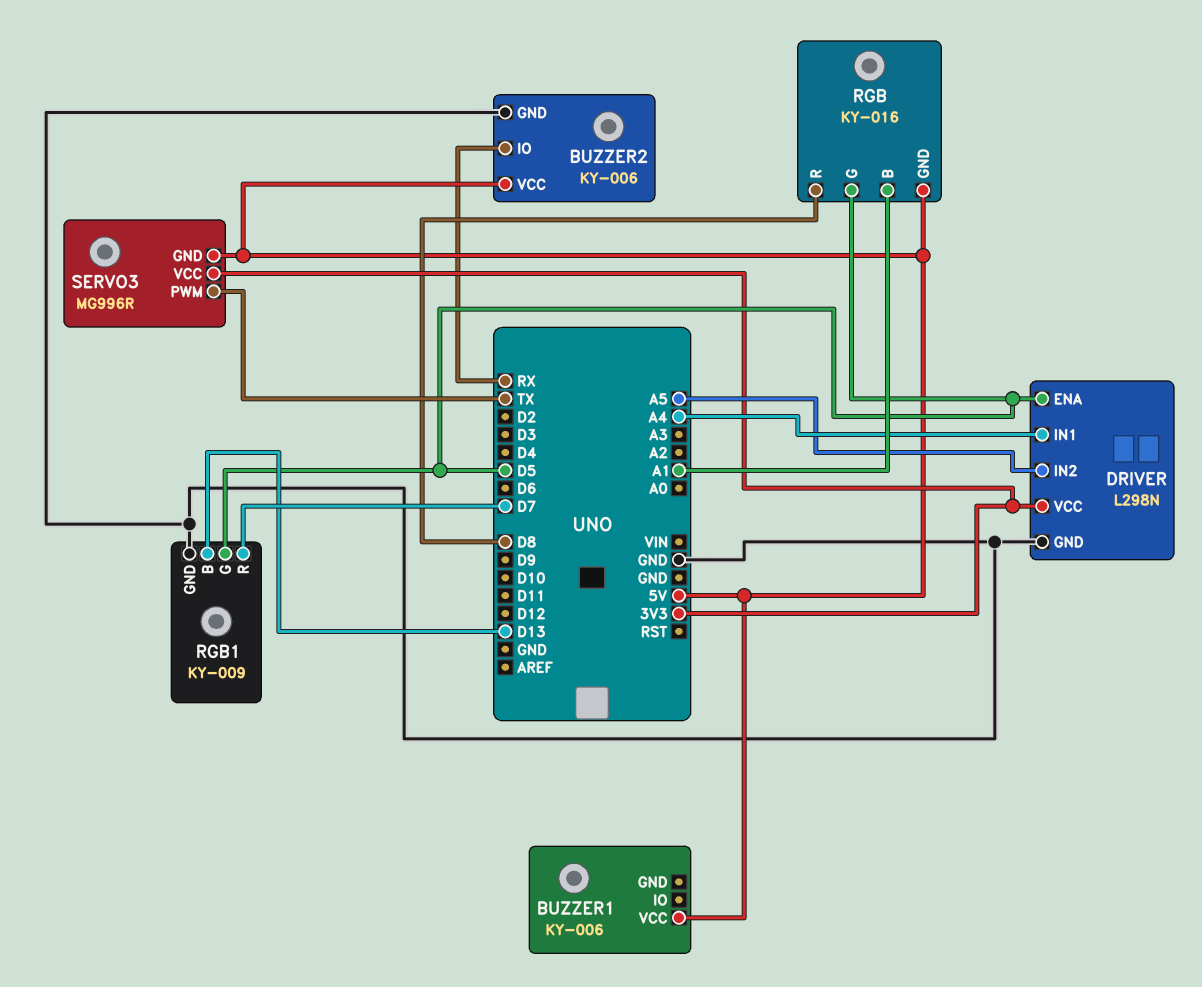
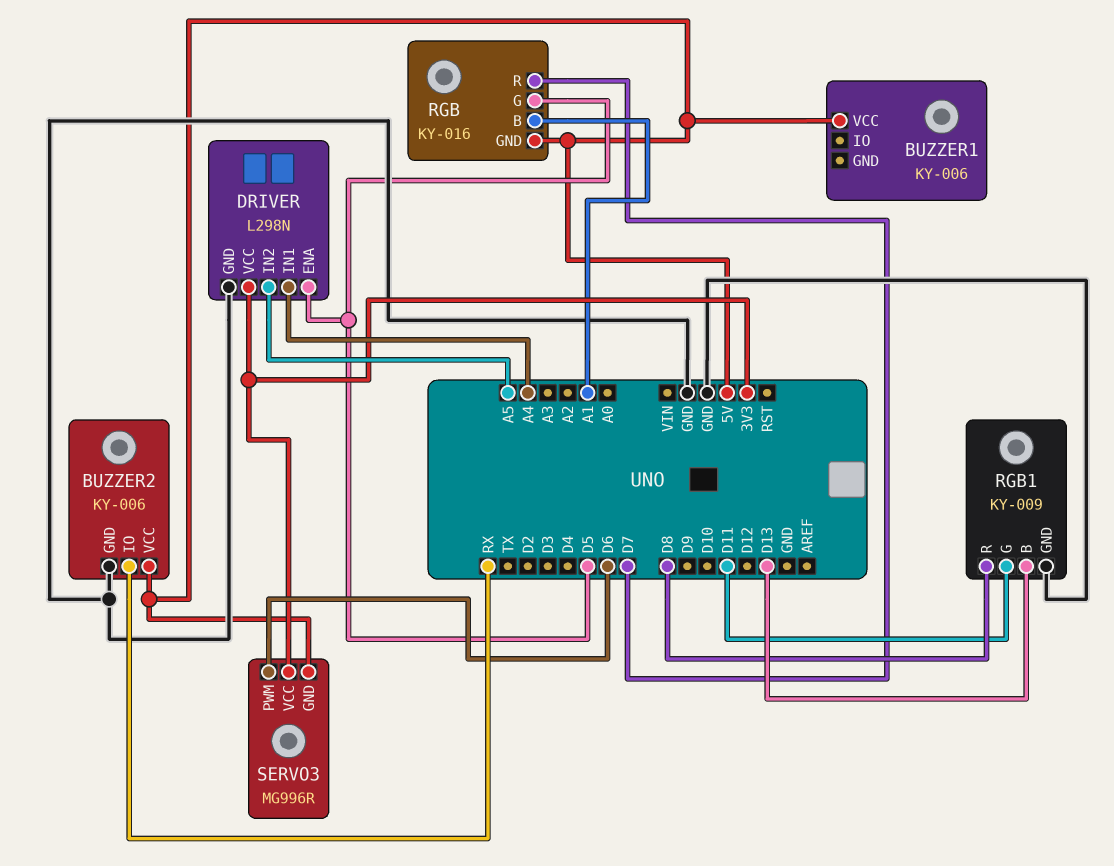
RGB pin R: D8 -> D7
RGB1 pin G: D5 -> D11
RGB1 pin R: D7 -> D8
SERVO3 pin PWM: TX -> D6

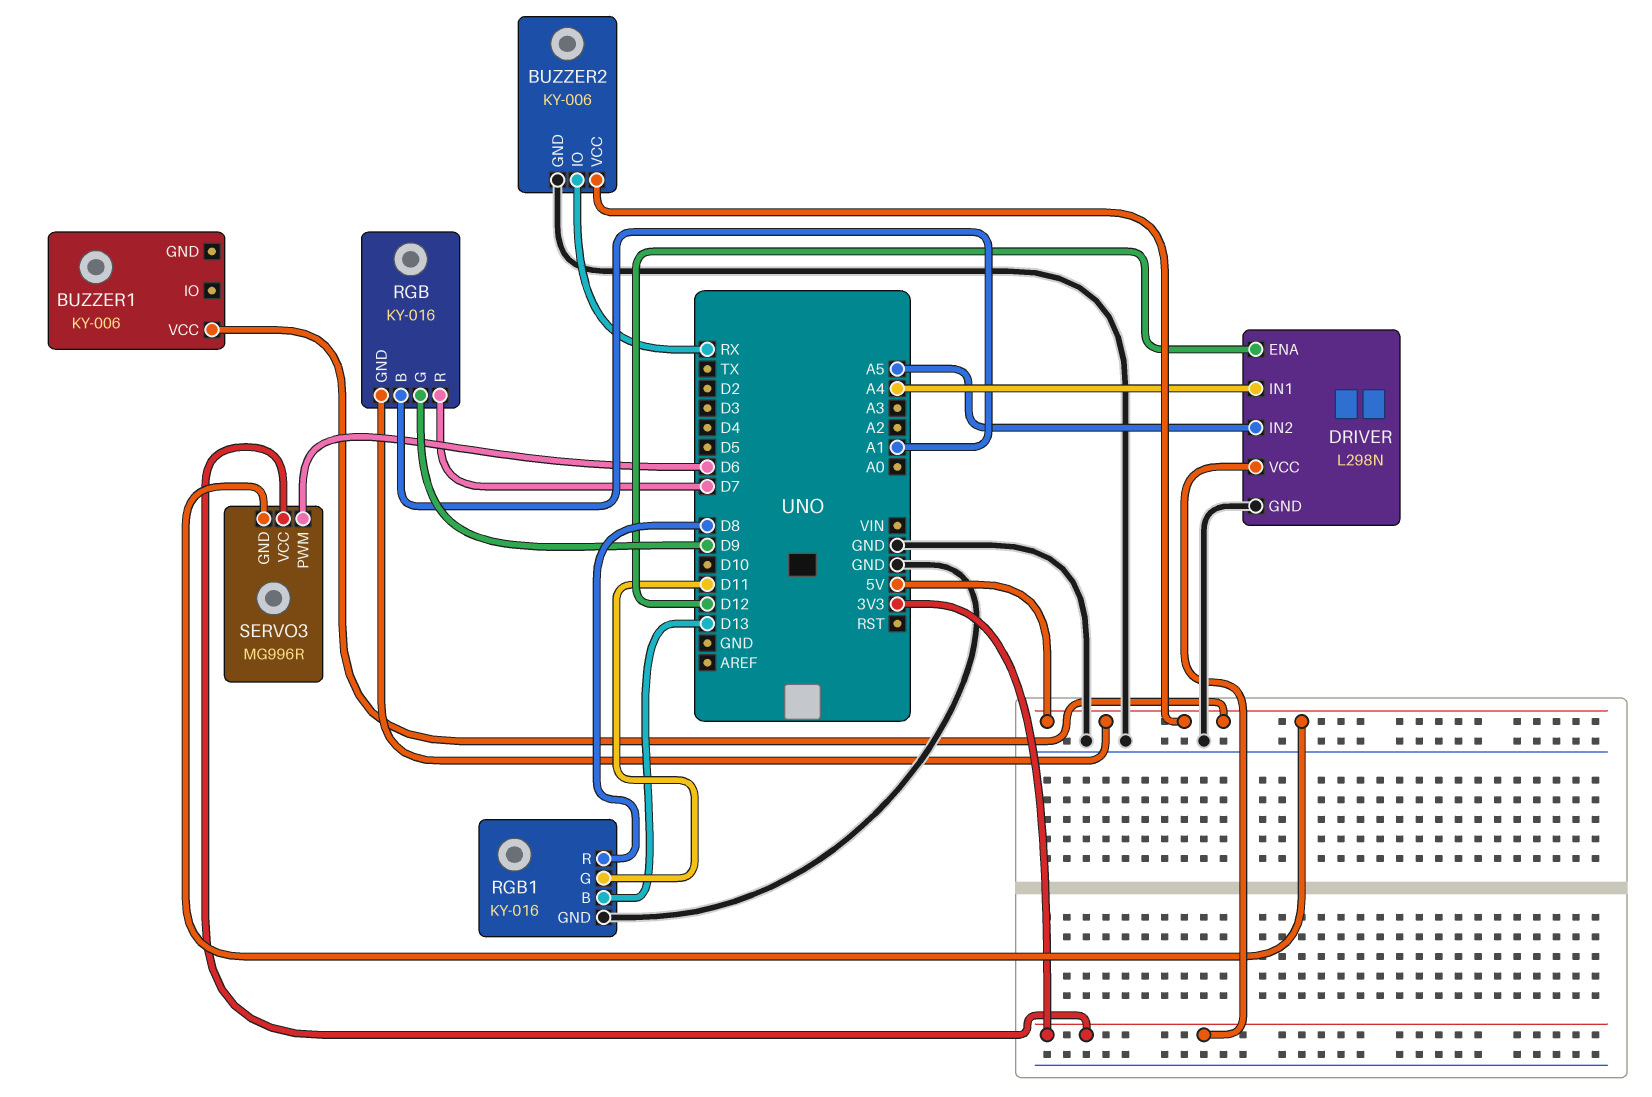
DRIVER pin ENA: D5 -> D12
RGB pin G: D5 -> D9
RGB1: KY-009 -> KY-016

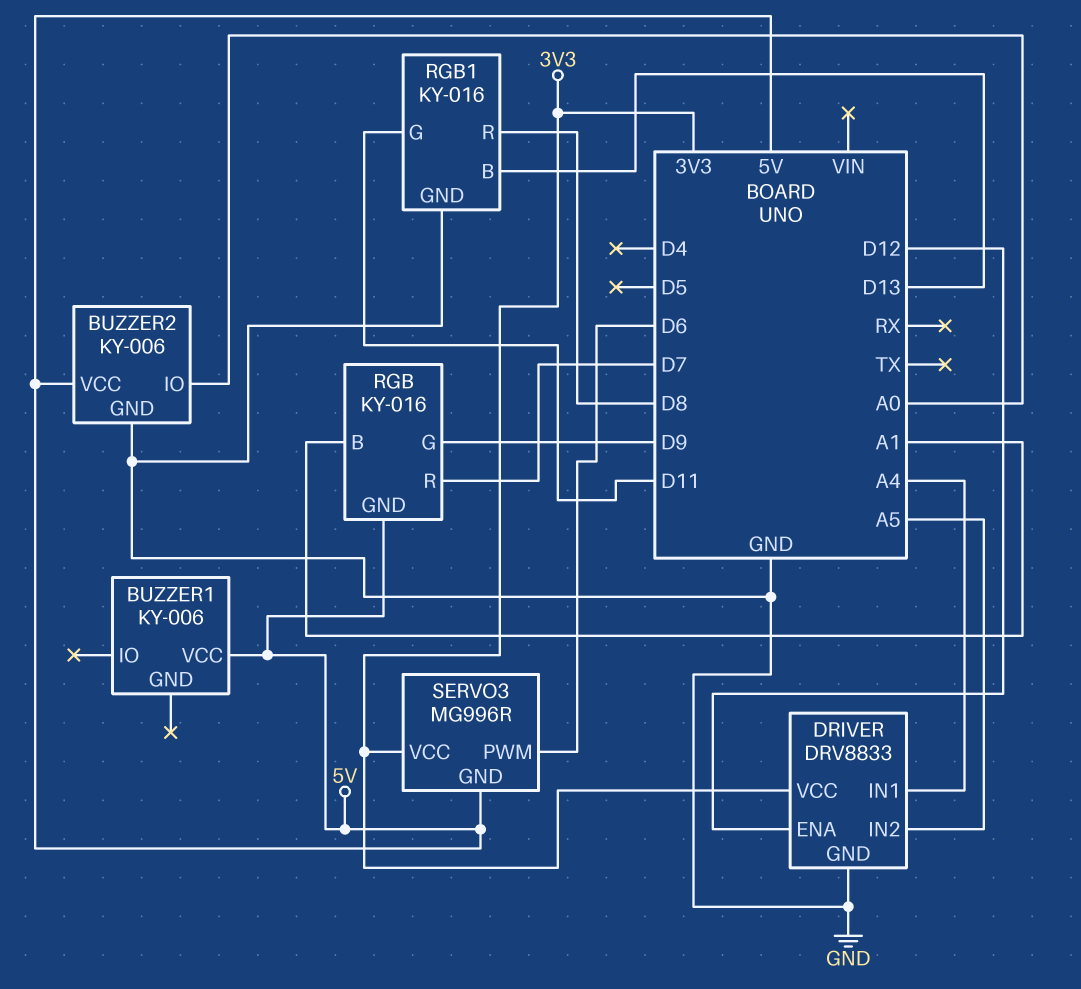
BUZZER2 pin IO: RX -> A0
DRIVER: L298N -> DRV8833

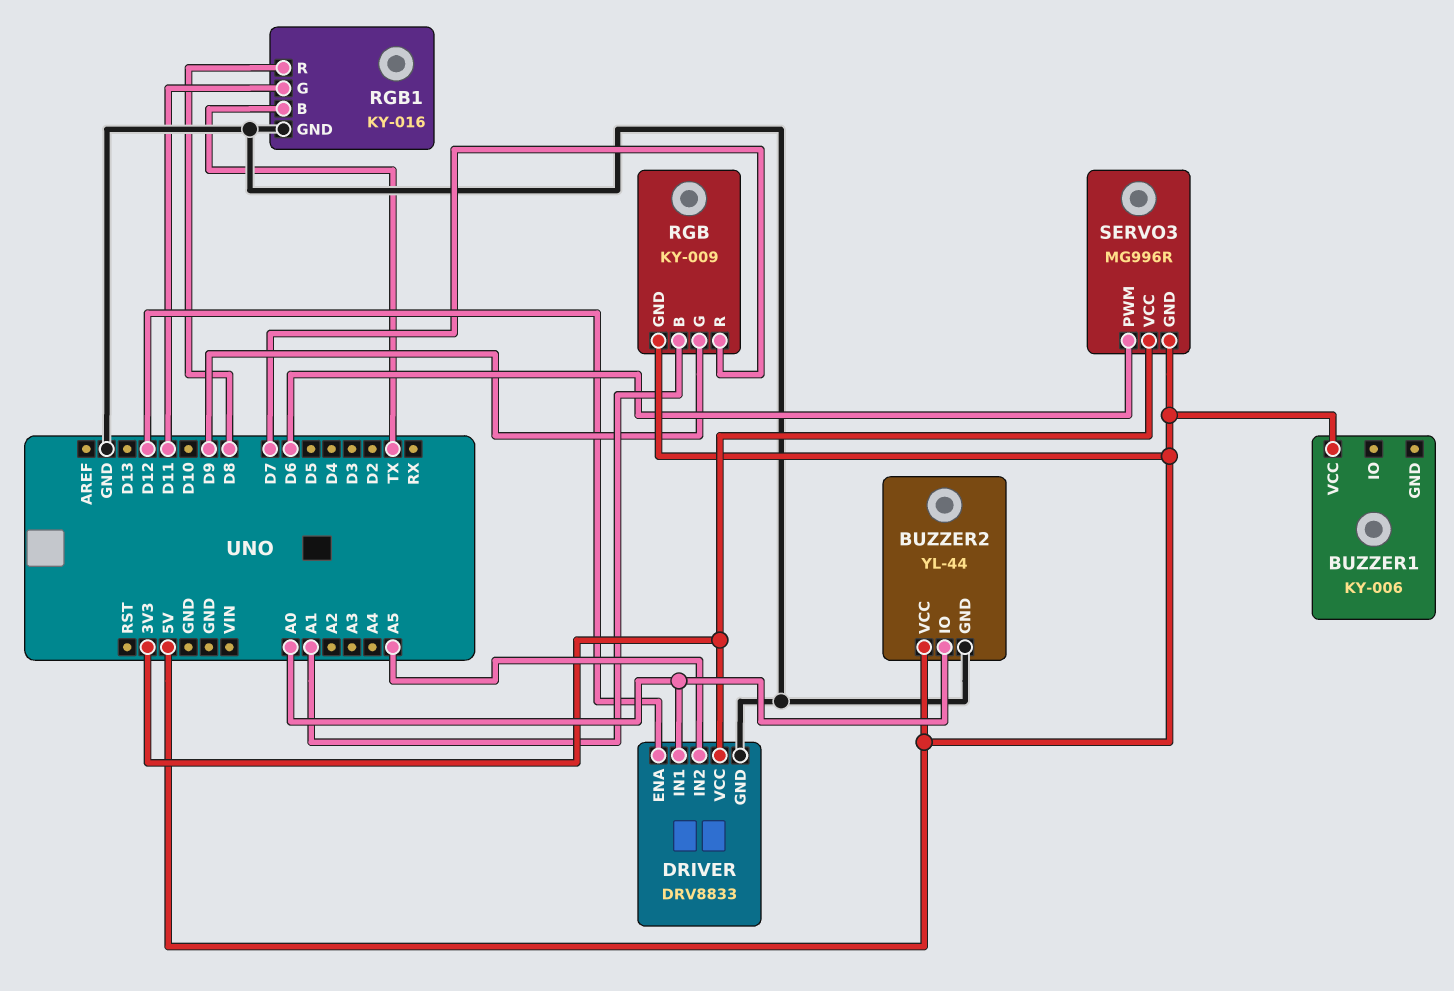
BUZZER2: KY-006 -> YL-44
DRIVER pin IN1: A4 -> A0
RGB: KY-016 -> KY-009
RGB1 pin B: D13 -> TX

